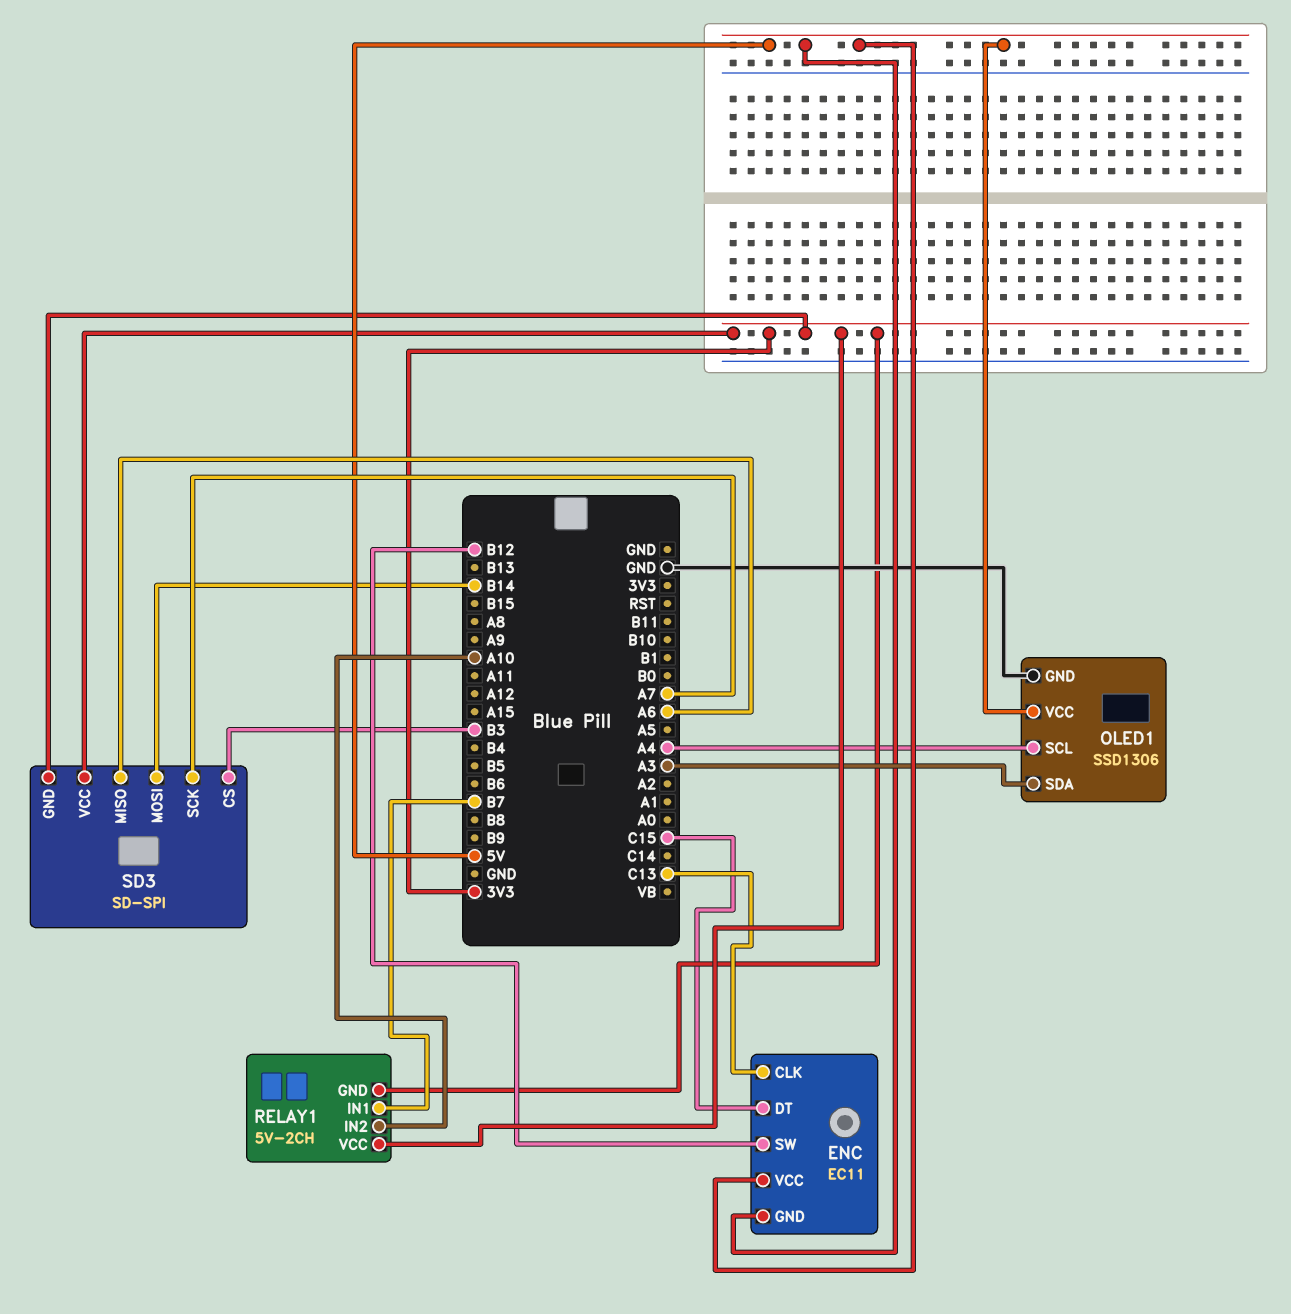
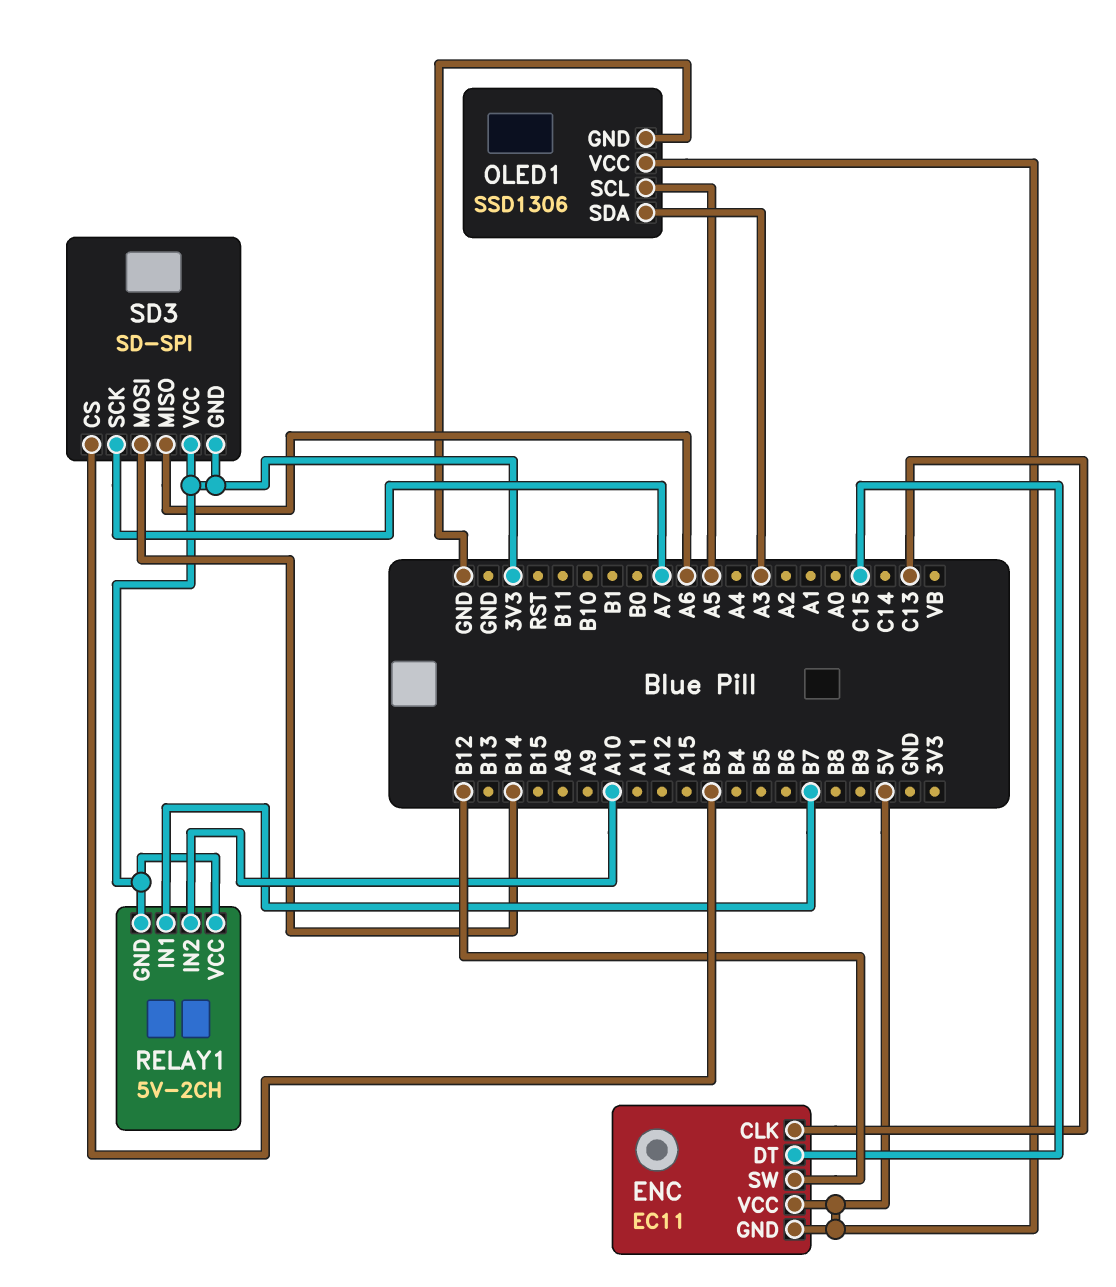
OLED1 pin SCL: A4 -> A5

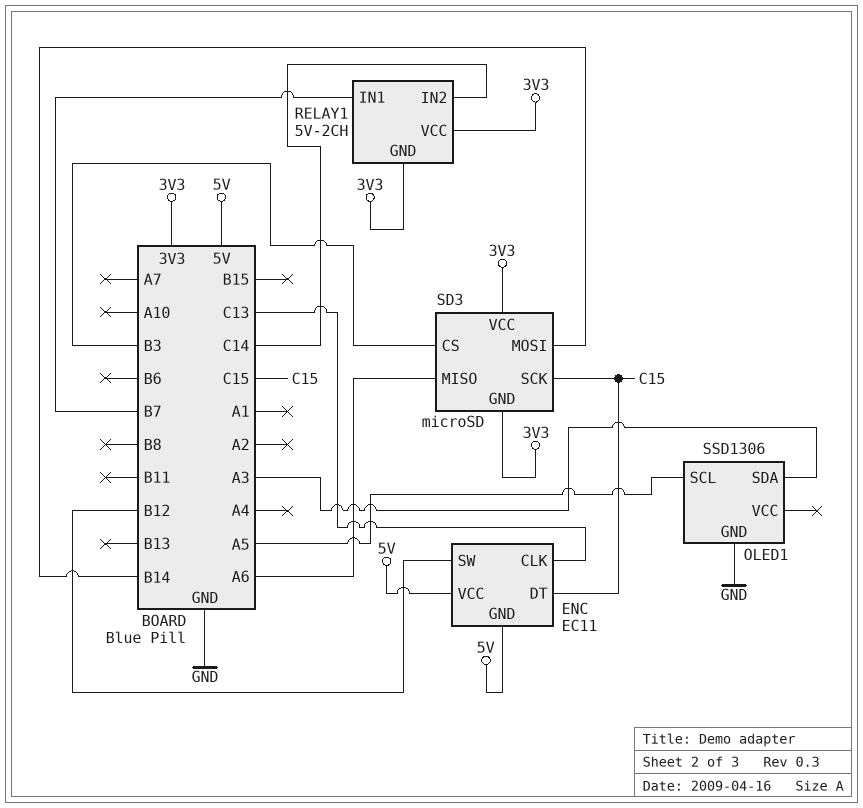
OLED1 pin VCC: 5V -> none
RELAY1 pin IN2: A10 -> C14
SD3: SD-SPI -> microSD
SD3 pin SCK: A7 -> C15

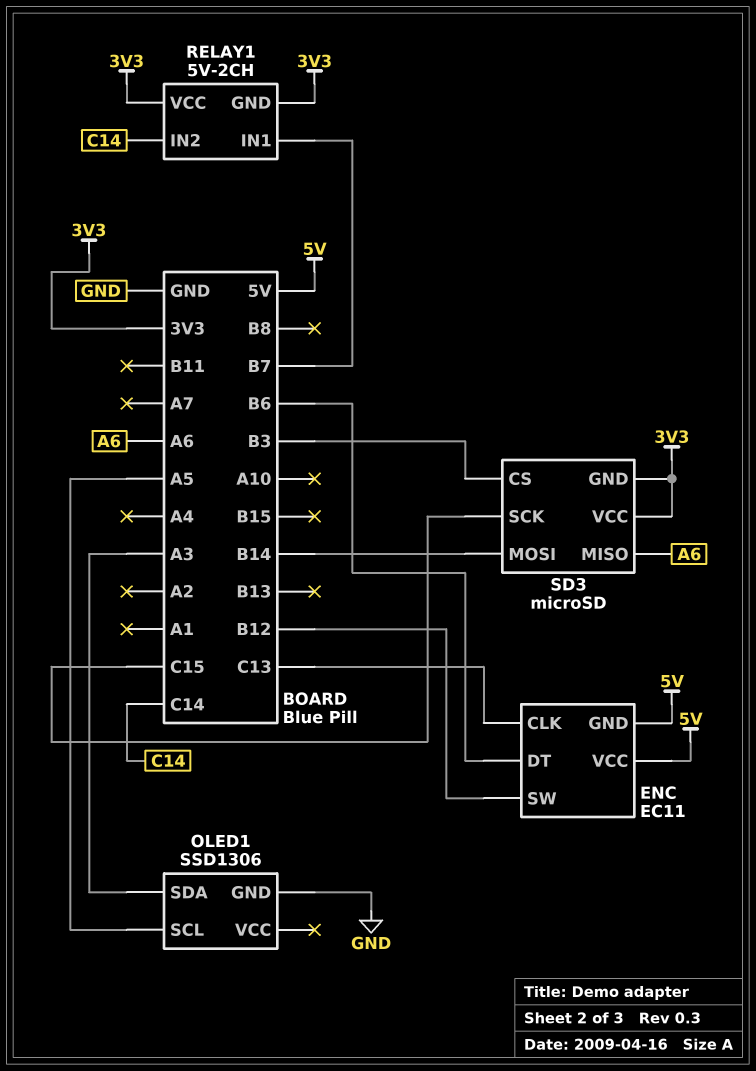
ENC pin DT: C15 -> B6

